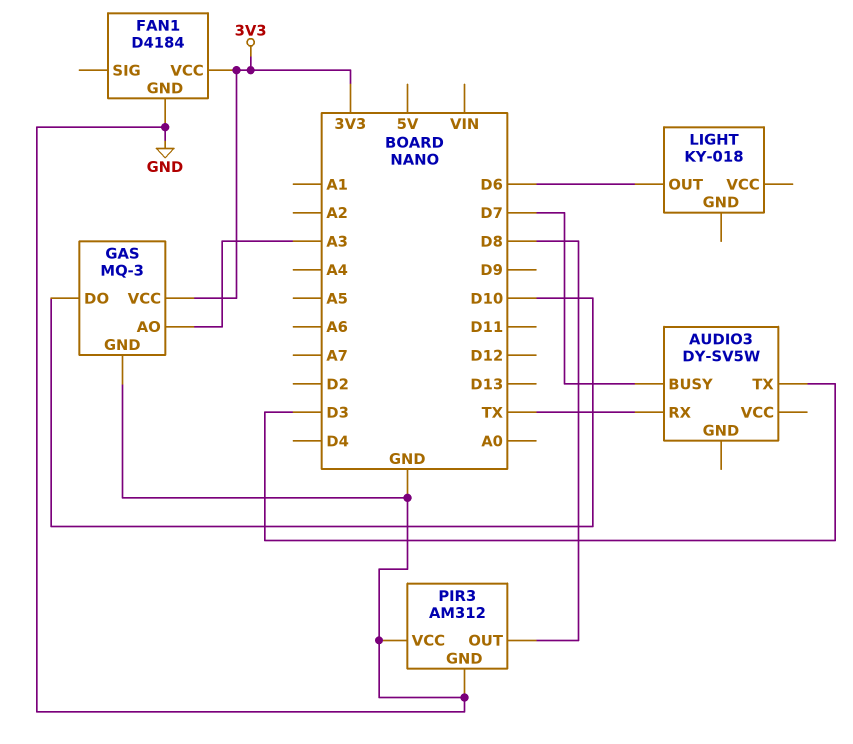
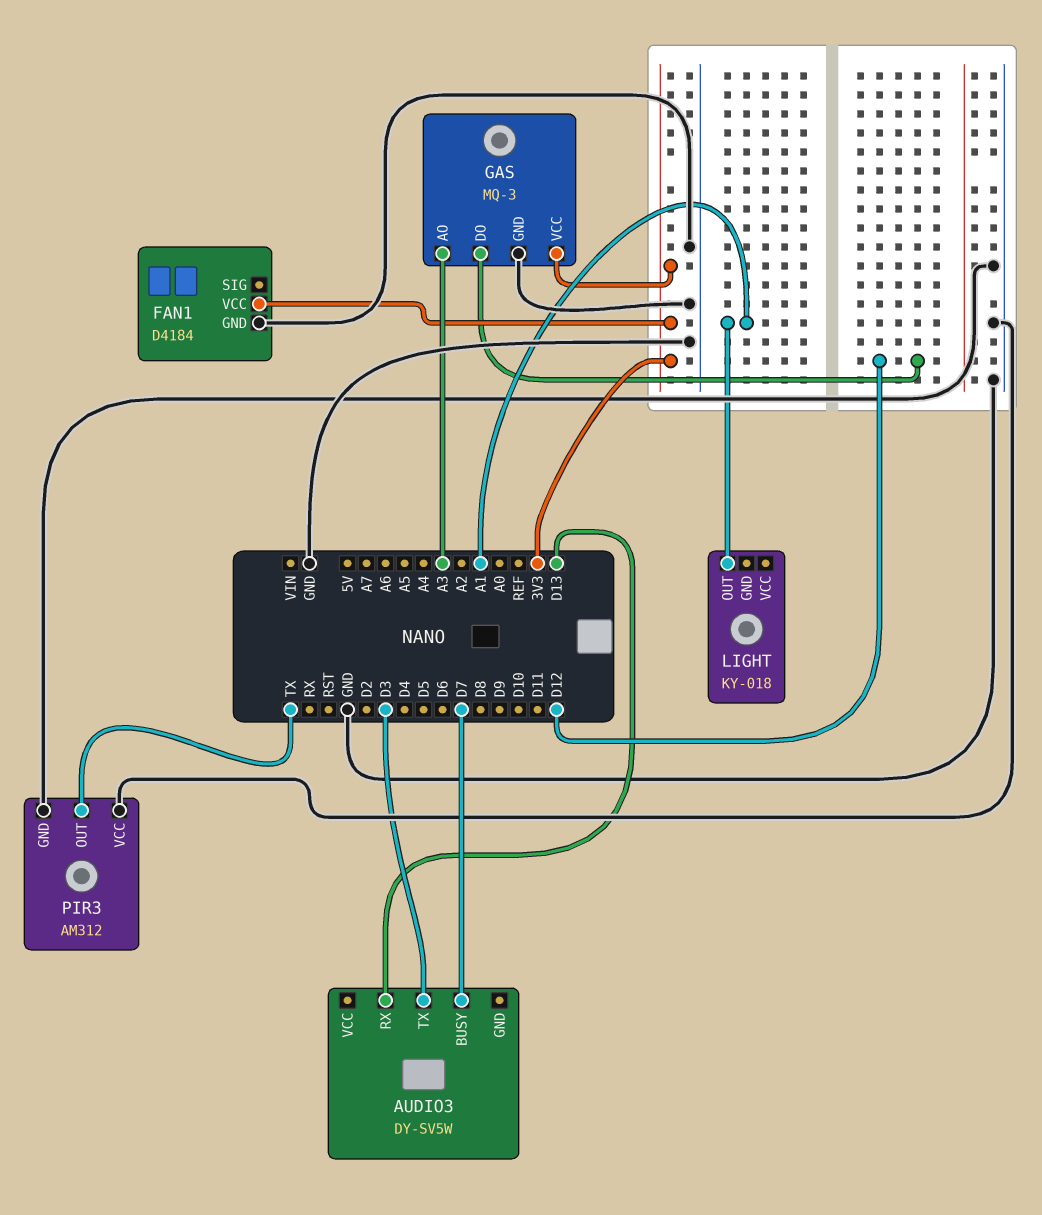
AUDIO3 pin RX: TX -> D13
GAS pin DO: D10 -> D12
LIGHT pin OUT: D6 -> A1
PIR3 pin OUT: D8 -> TX

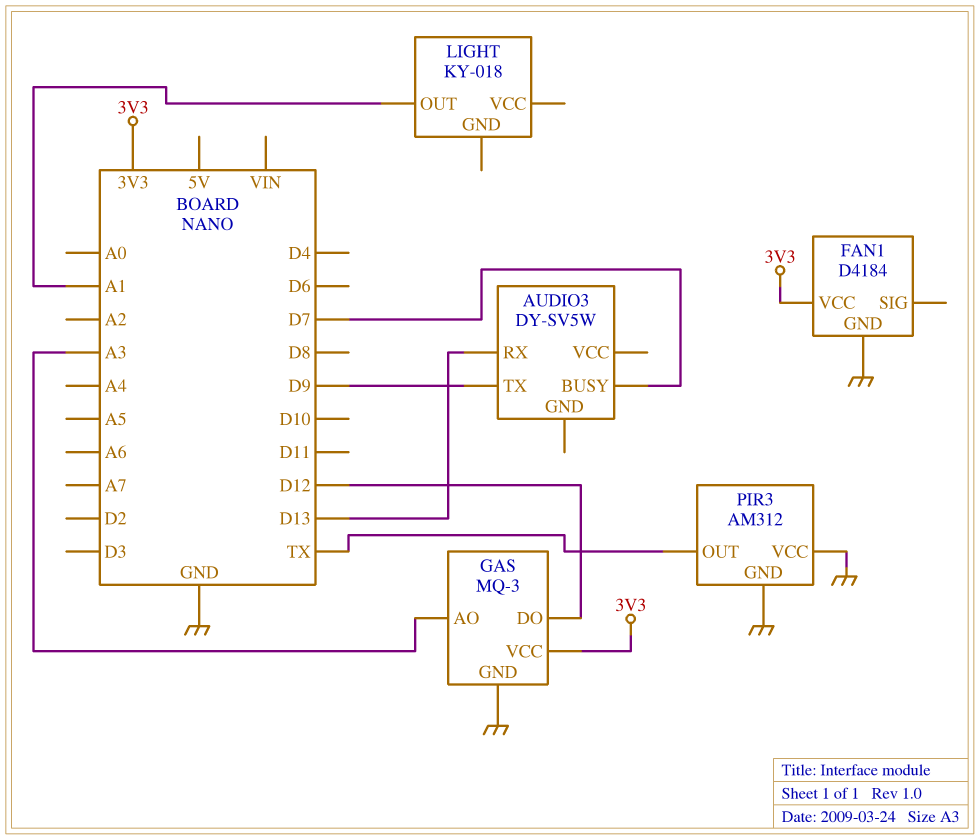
AUDIO3 pin TX: D3 -> D9

